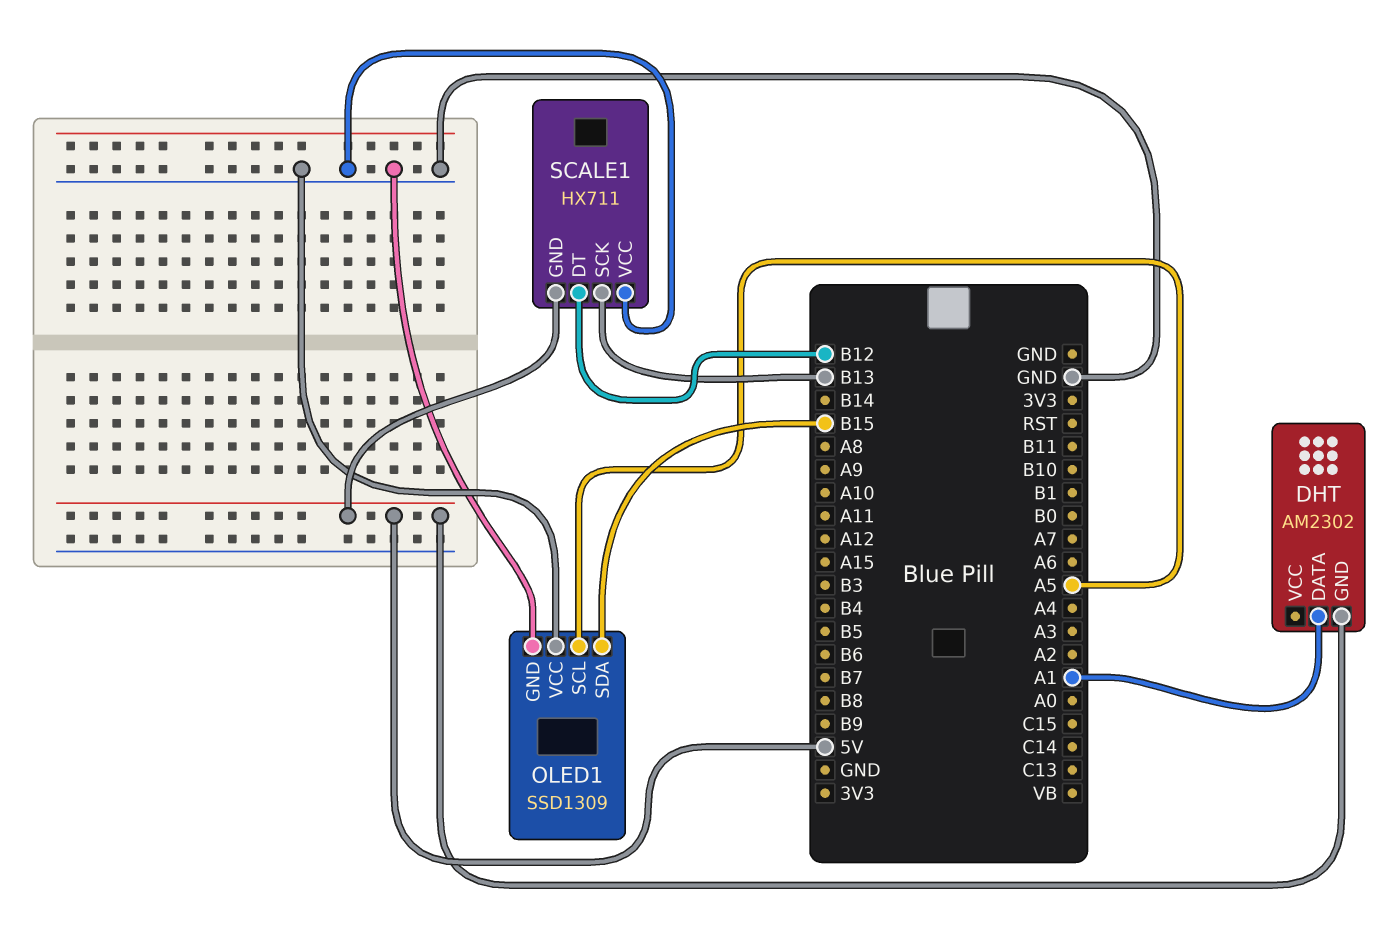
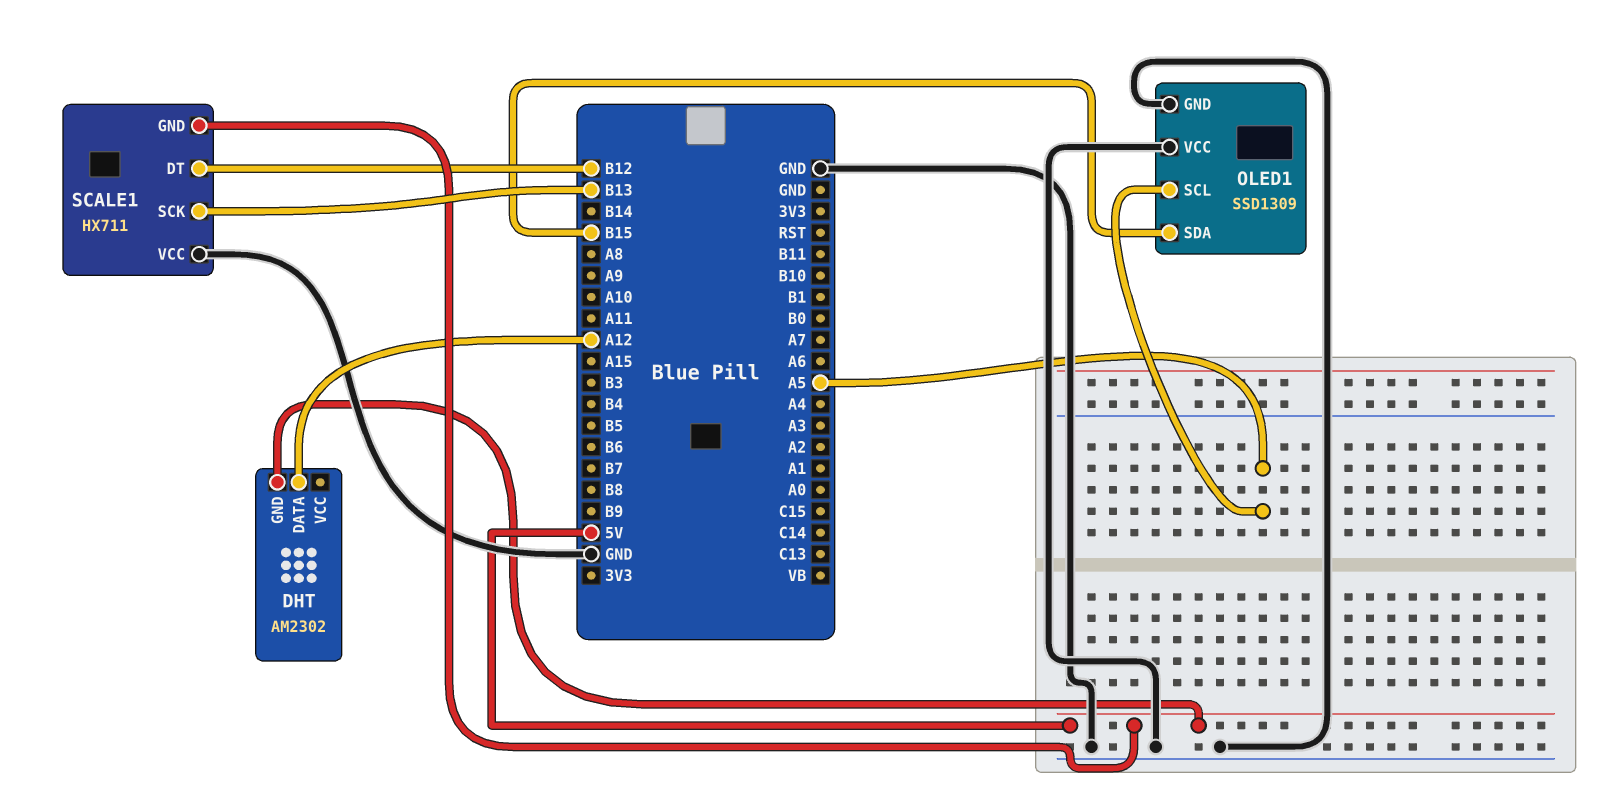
DHT pin DATA: A1 -> A12

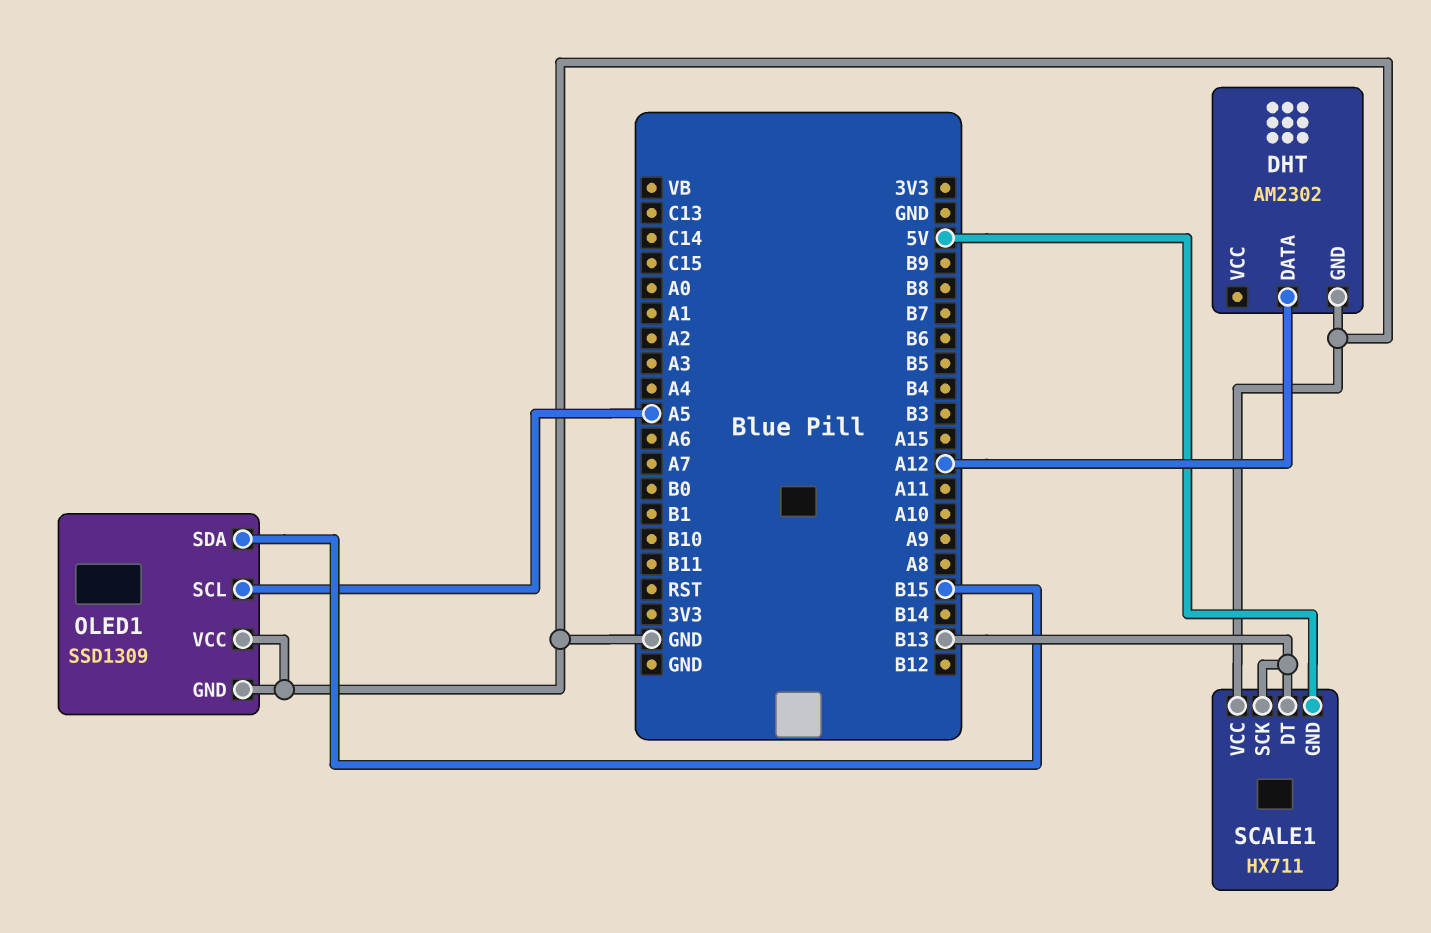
DHT pin GND: 5V -> GND
SCALE1 pin DT: B12 -> B13

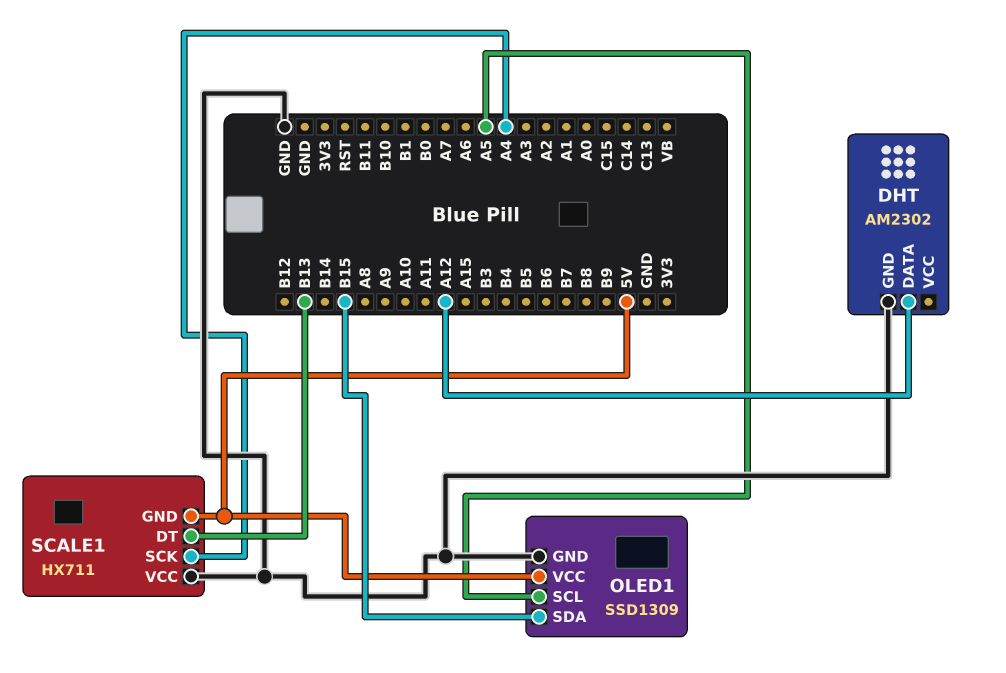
OLED1 pin VCC: GND -> 5V
SCALE1 pin SCK: B13 -> A4

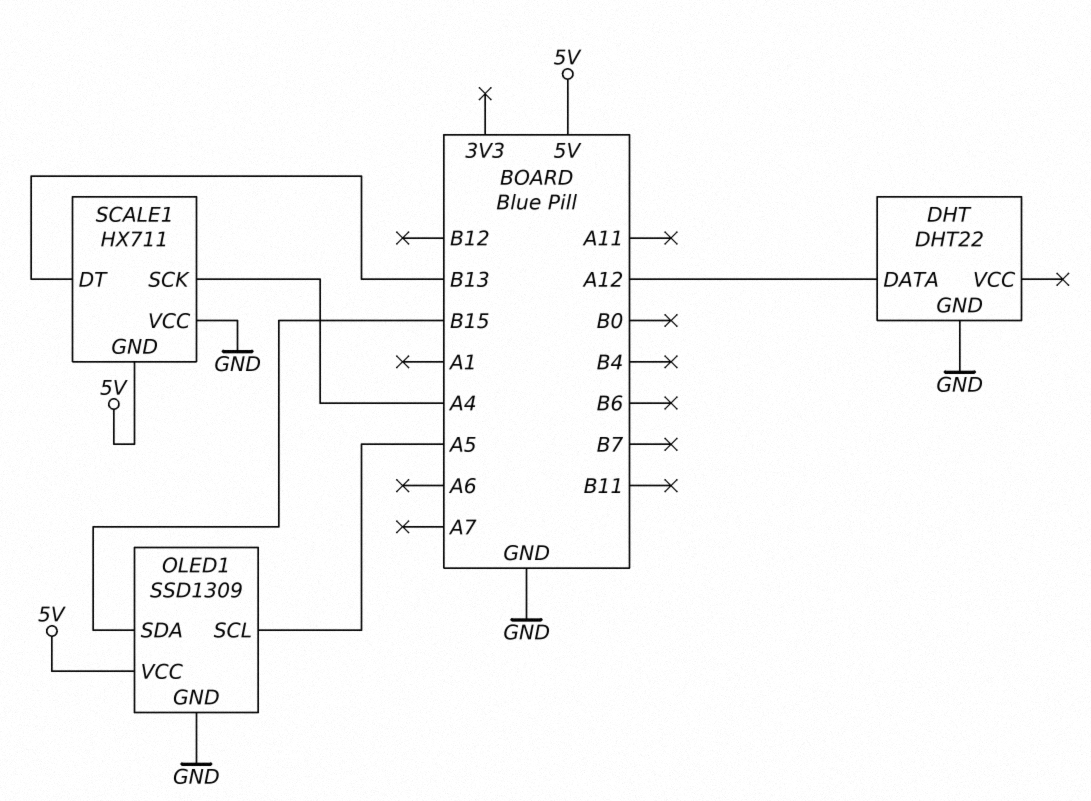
DHT: AM2302 -> DHT22

